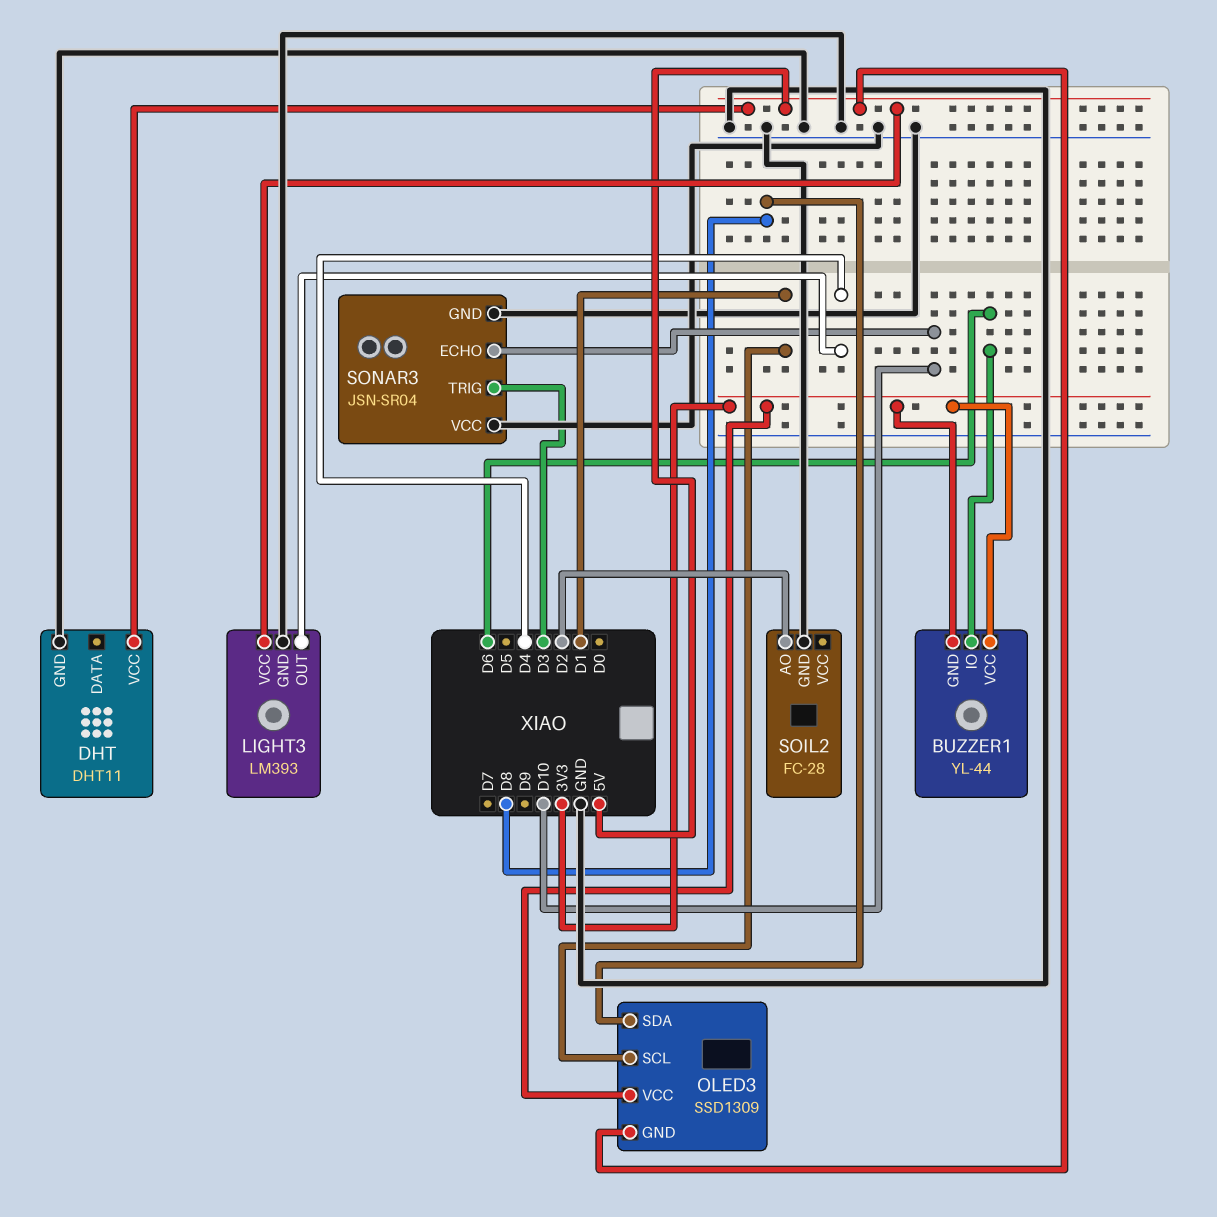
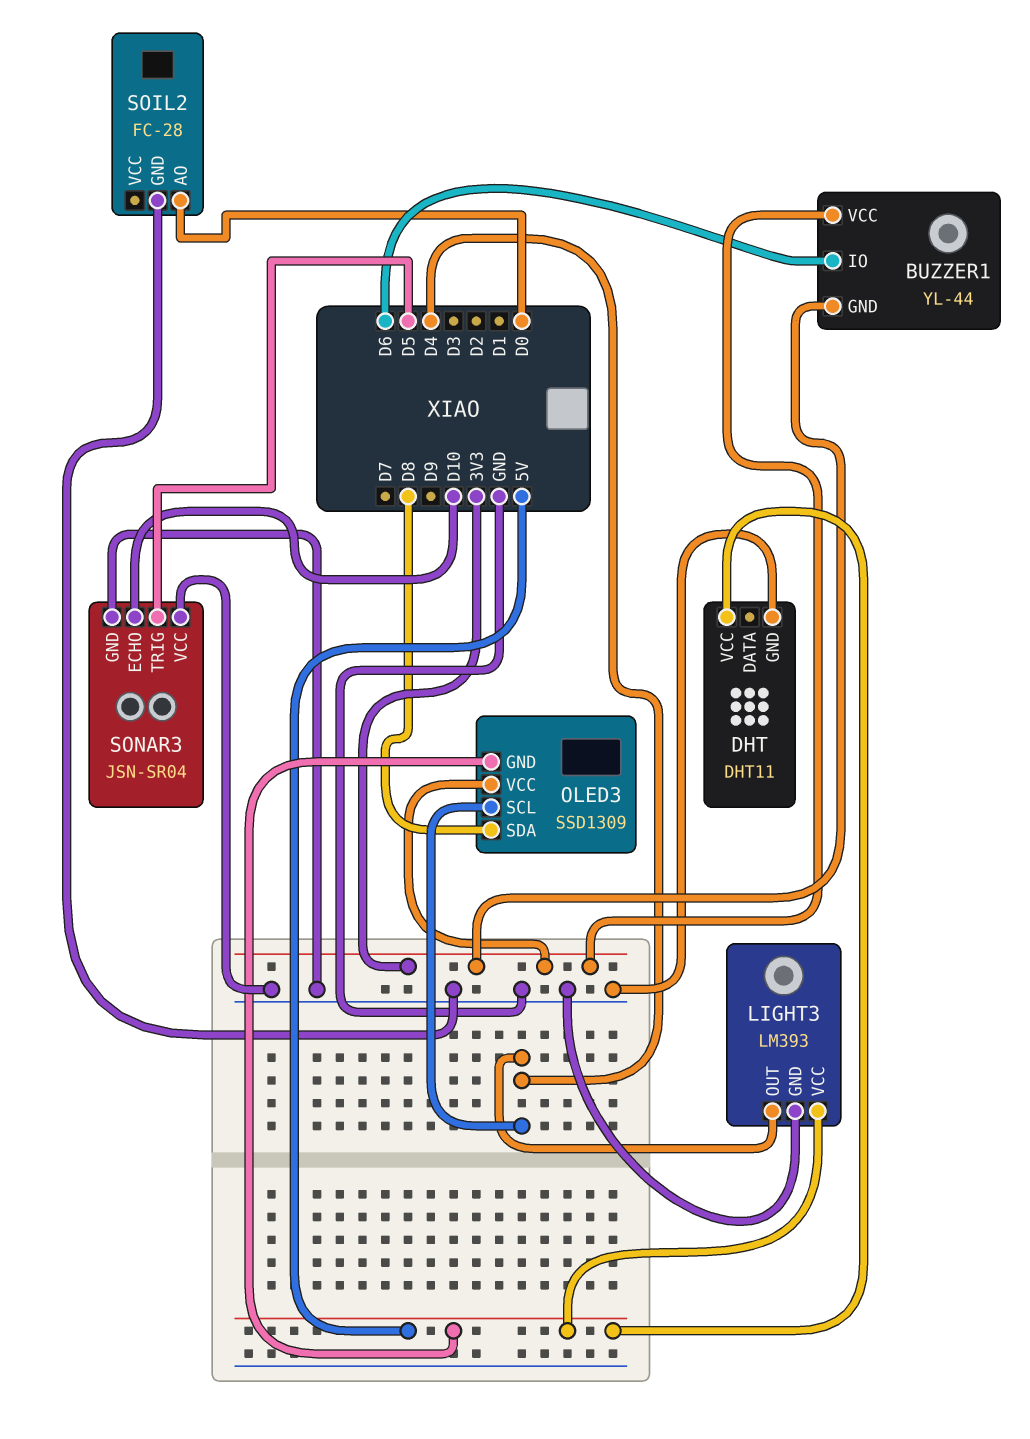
OLED3 pin SCL: D1 -> D4
SOIL2 pin AO: D2 -> D0
SONAR3 pin TRIG: D3 -> D5

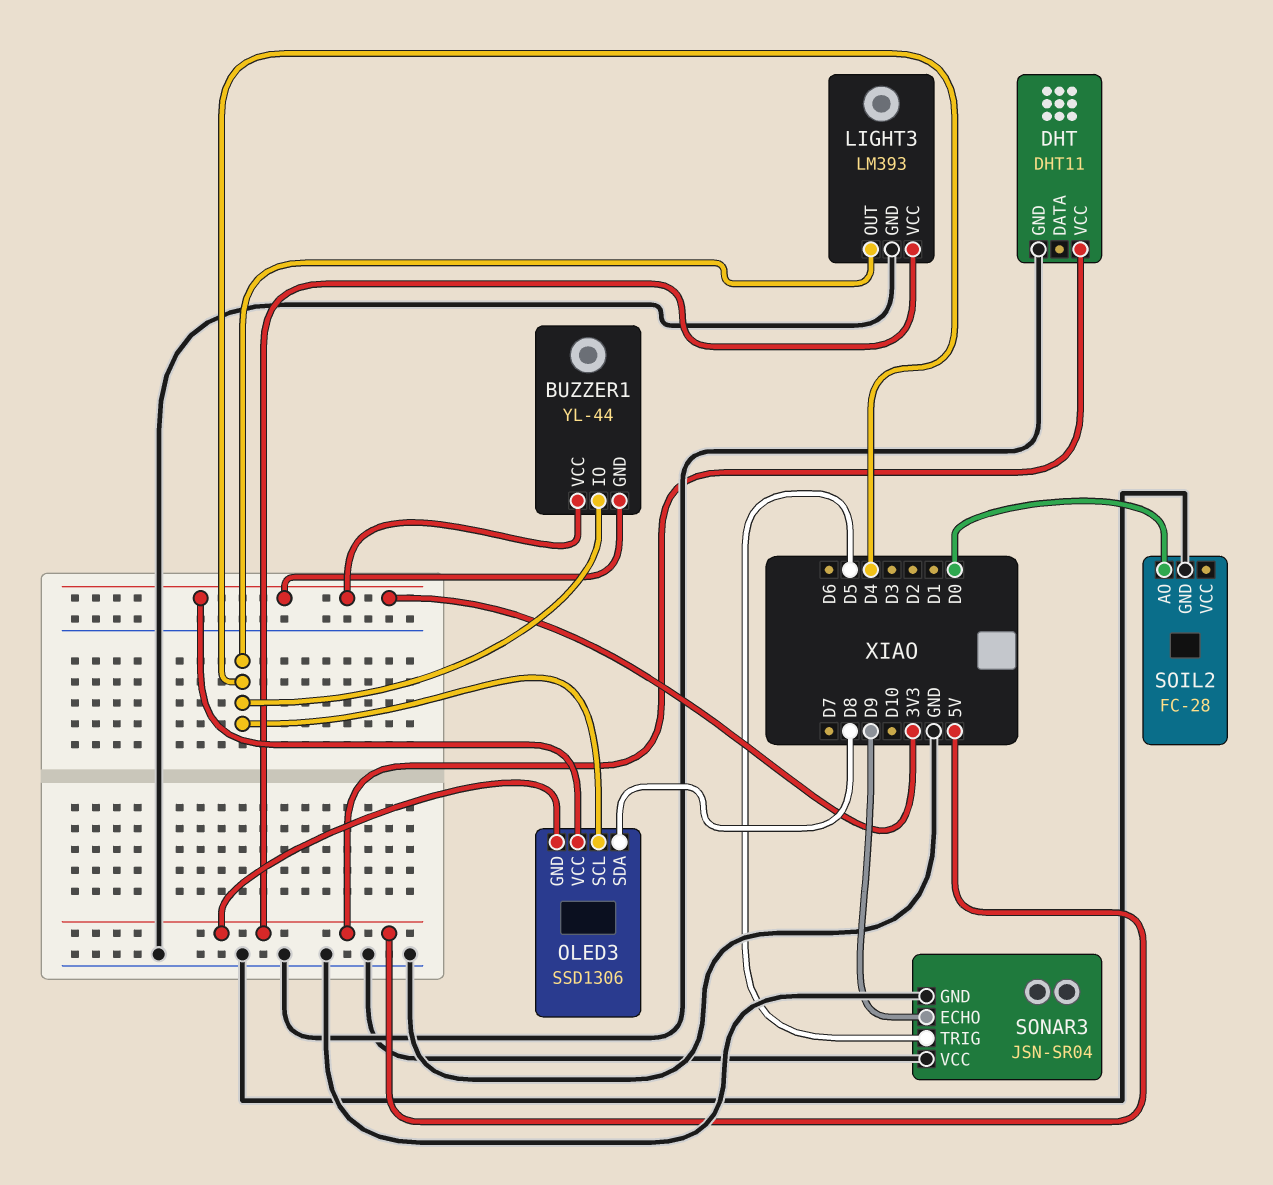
BUZZER1 pin IO: D6 -> D4
OLED3: SSD1309 -> SSD1306
SONAR3 pin ECHO: D10 -> D9

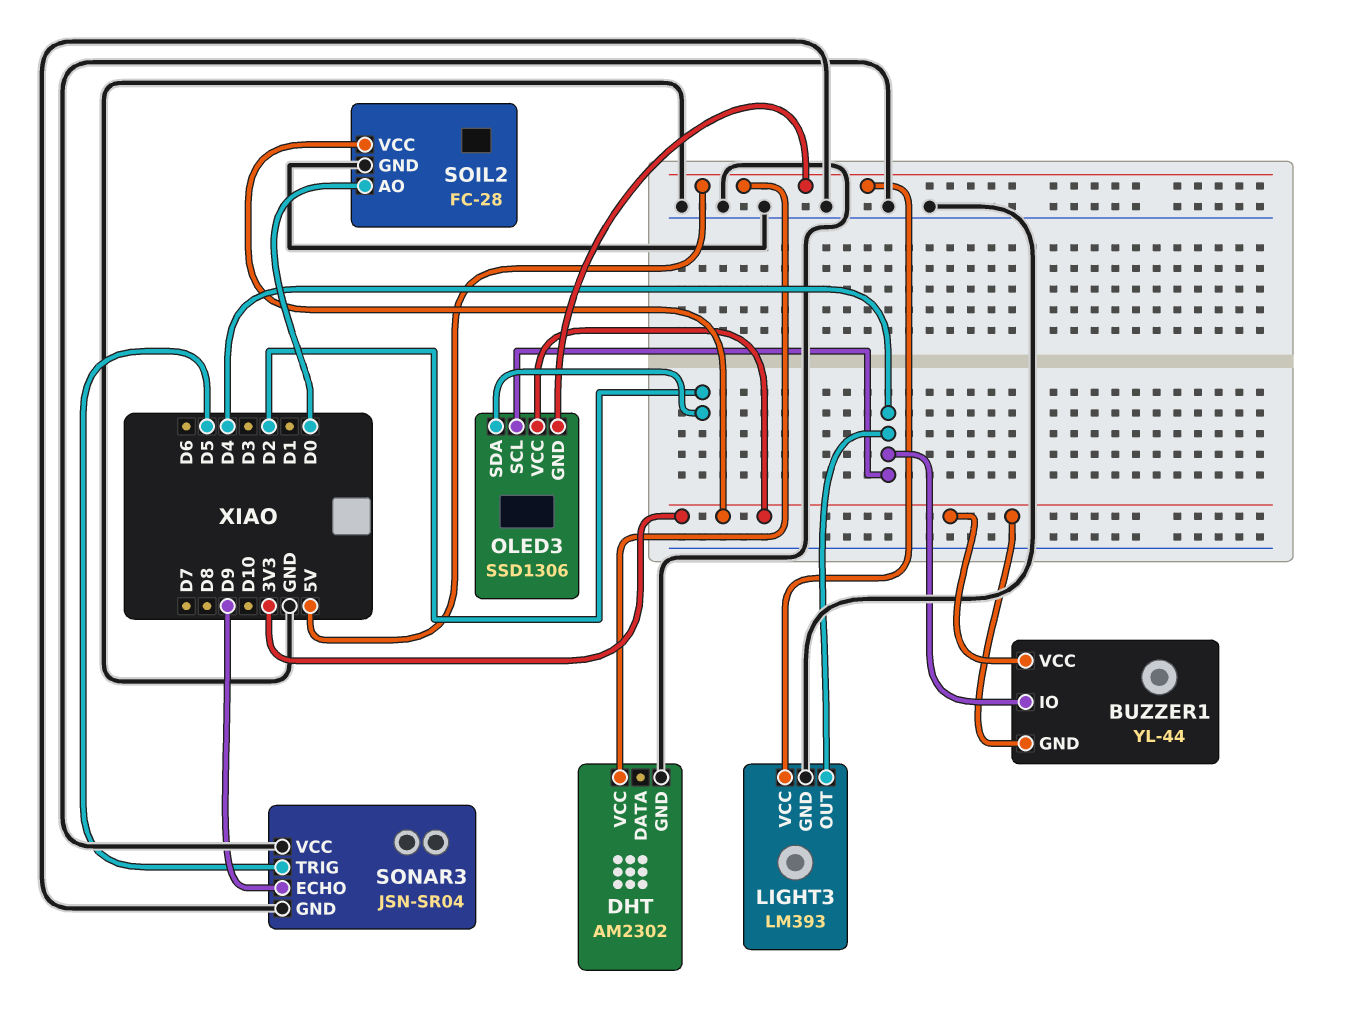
DHT: DHT11 -> AM2302
OLED3 pin SDA: D8 -> D2
SOIL2 pin VCC: none -> 3V3

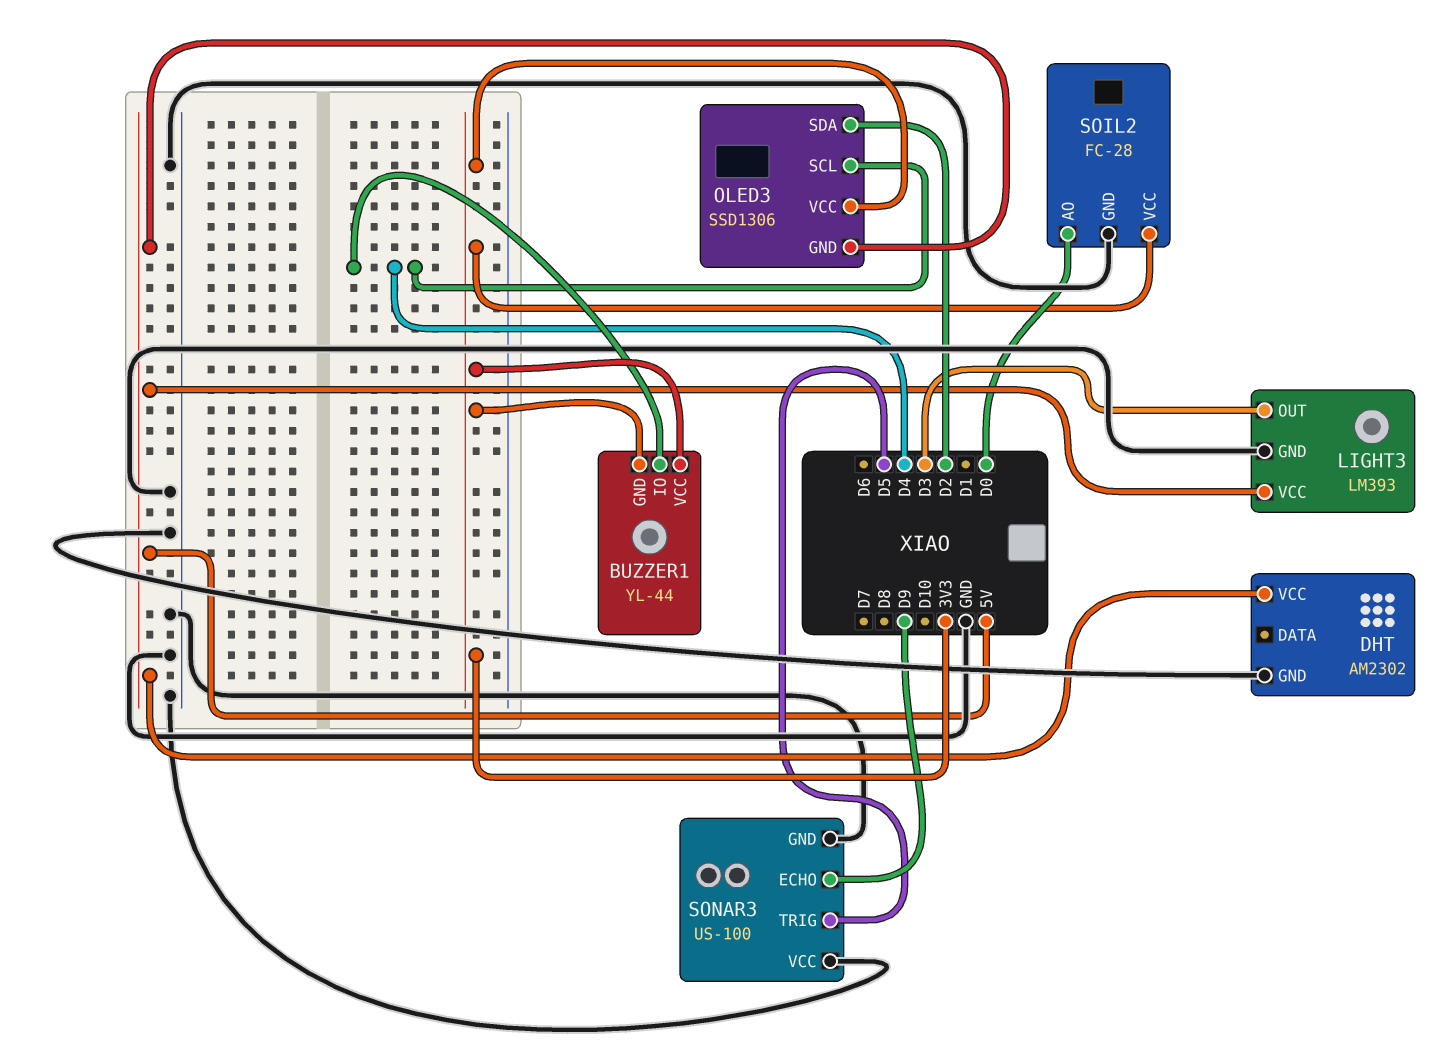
LIGHT3 pin OUT: D4 -> D3
SONAR3: JSN-SR04 -> US-100

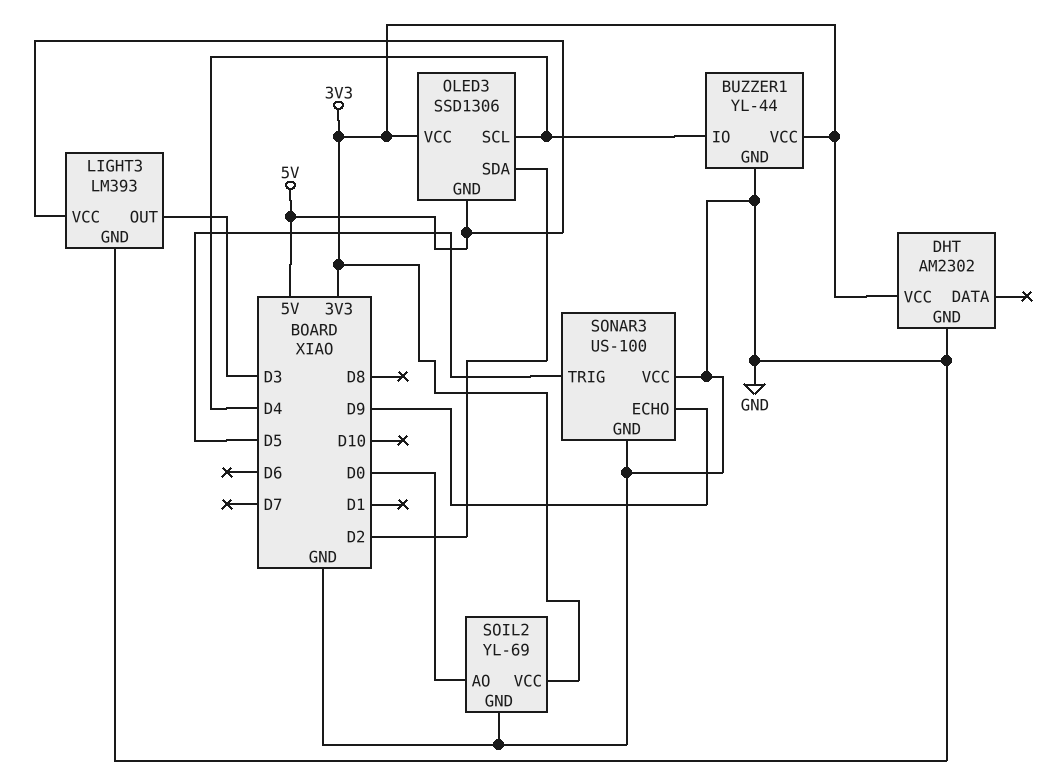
BUZZER1 pin GND: 3V3 -> GND
DHT pin VCC: 5V -> 3V3
SOIL2: FC-28 -> YL-69

